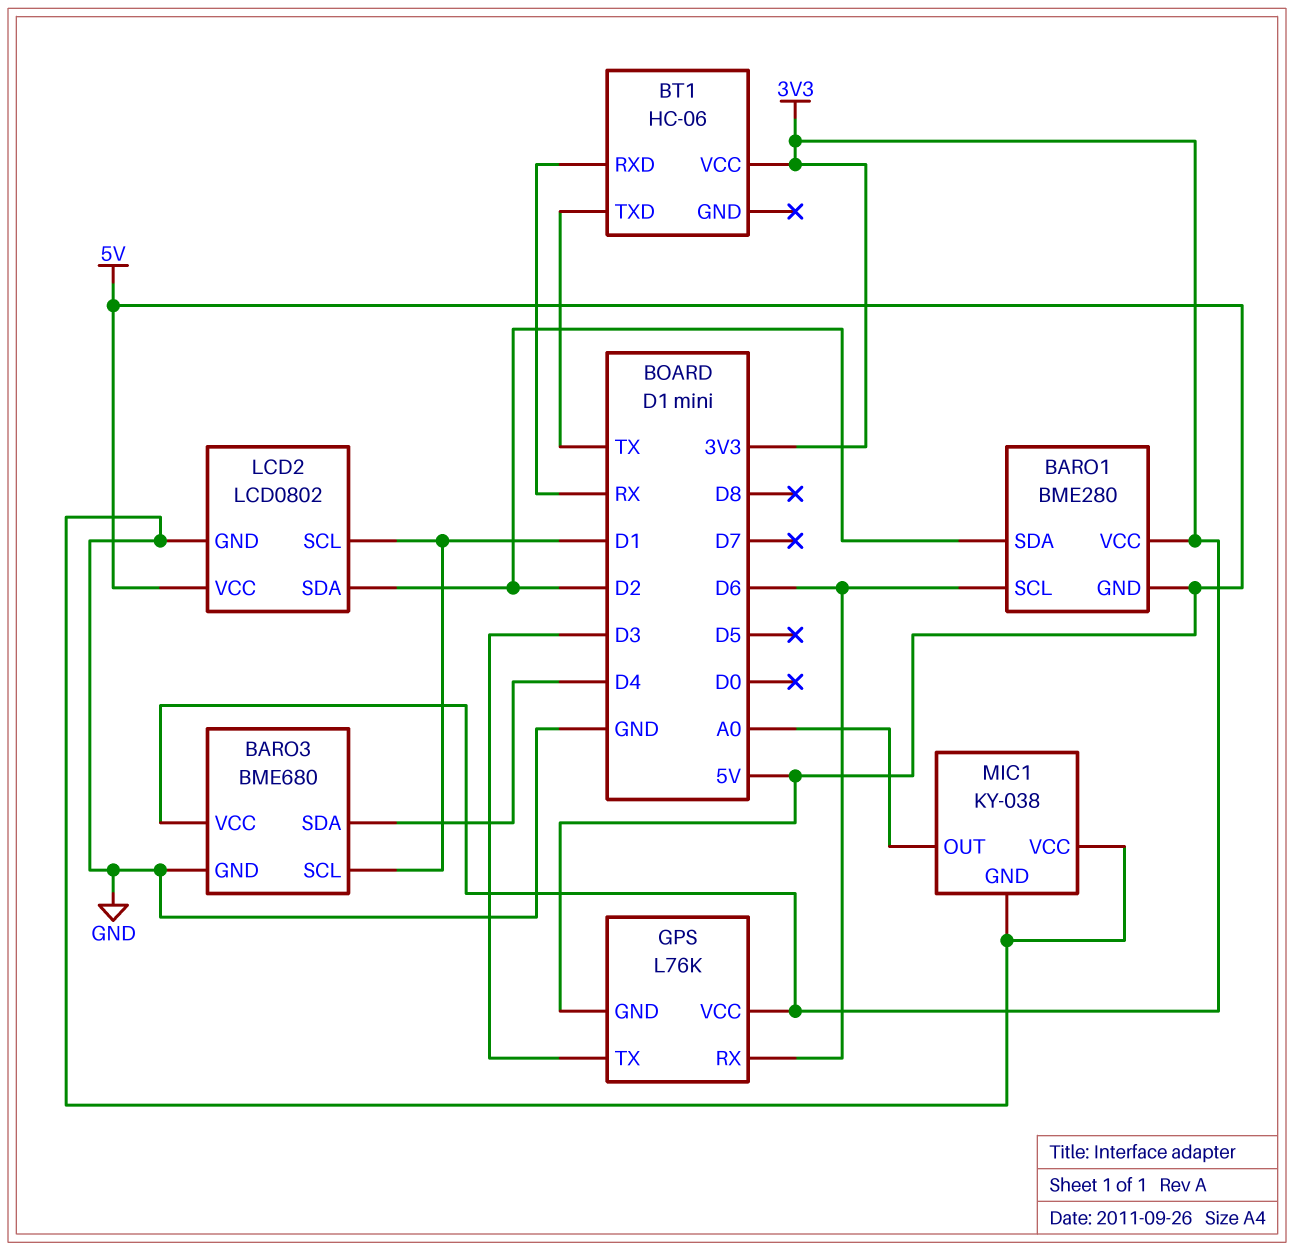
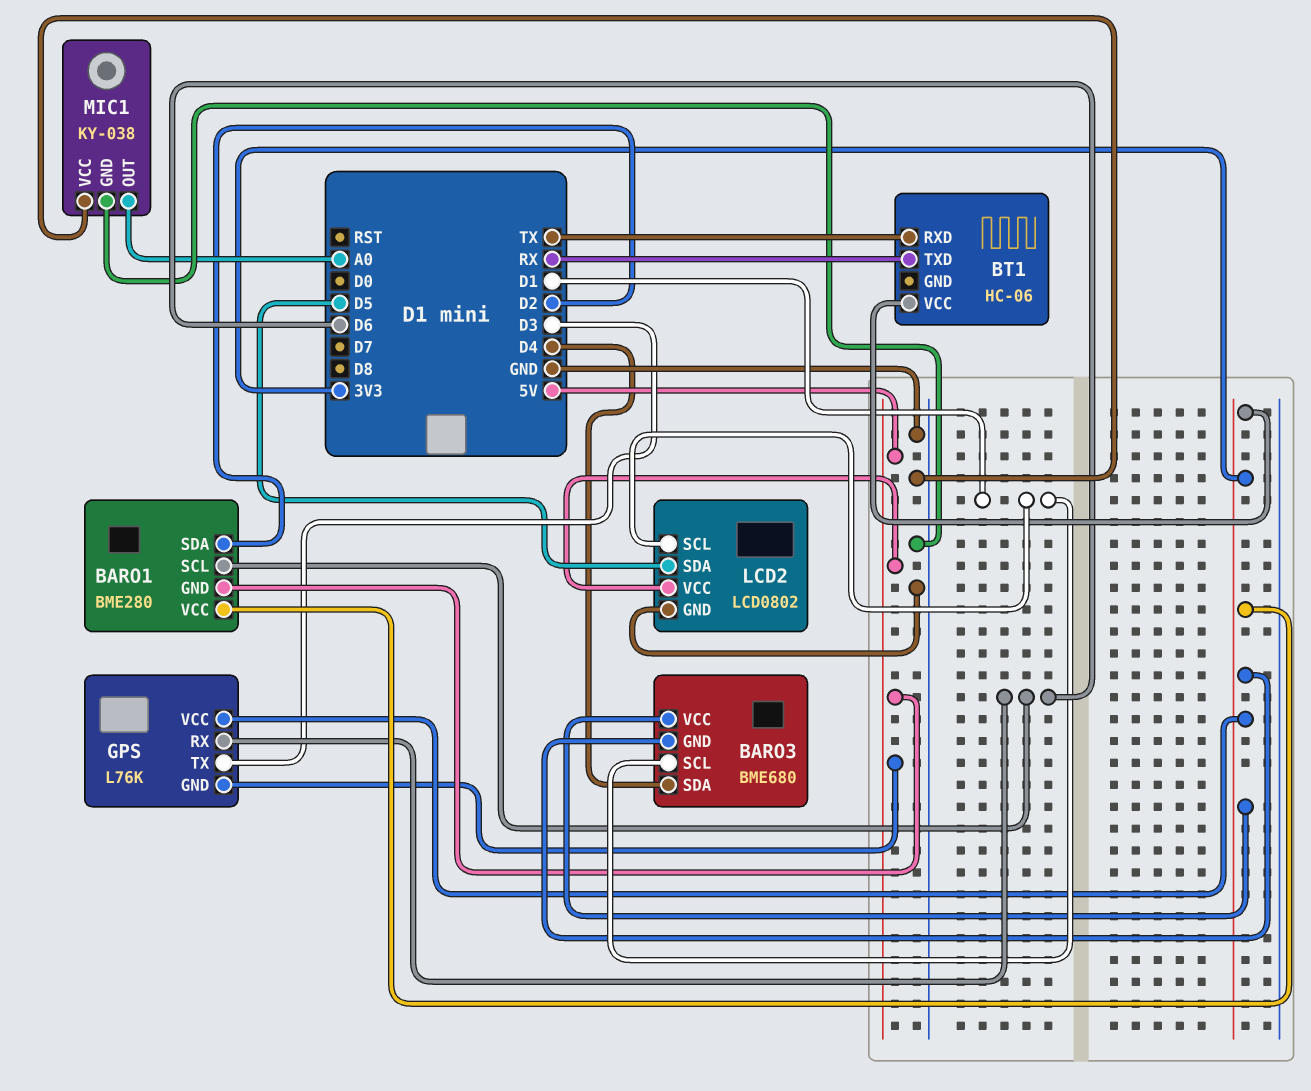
BARO3 pin GND: GND -> 3V3
BT1 pin RXD: RX -> TX
BT1 pin TXD: TX -> RX
LCD2 pin SDA: D2 -> D5

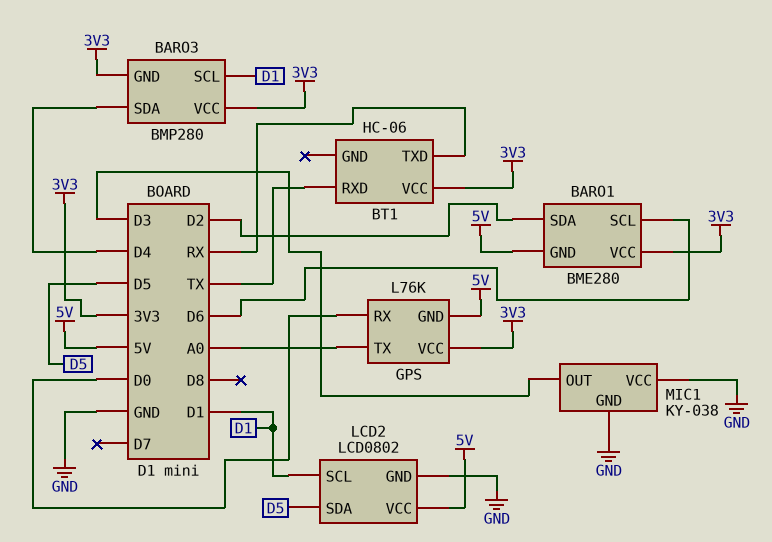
BARO3: BME680 -> BMP280
GPS pin RX: D6 -> D0
GPS pin TX: D3 -> A0
MIC1 pin OUT: A0 -> D3

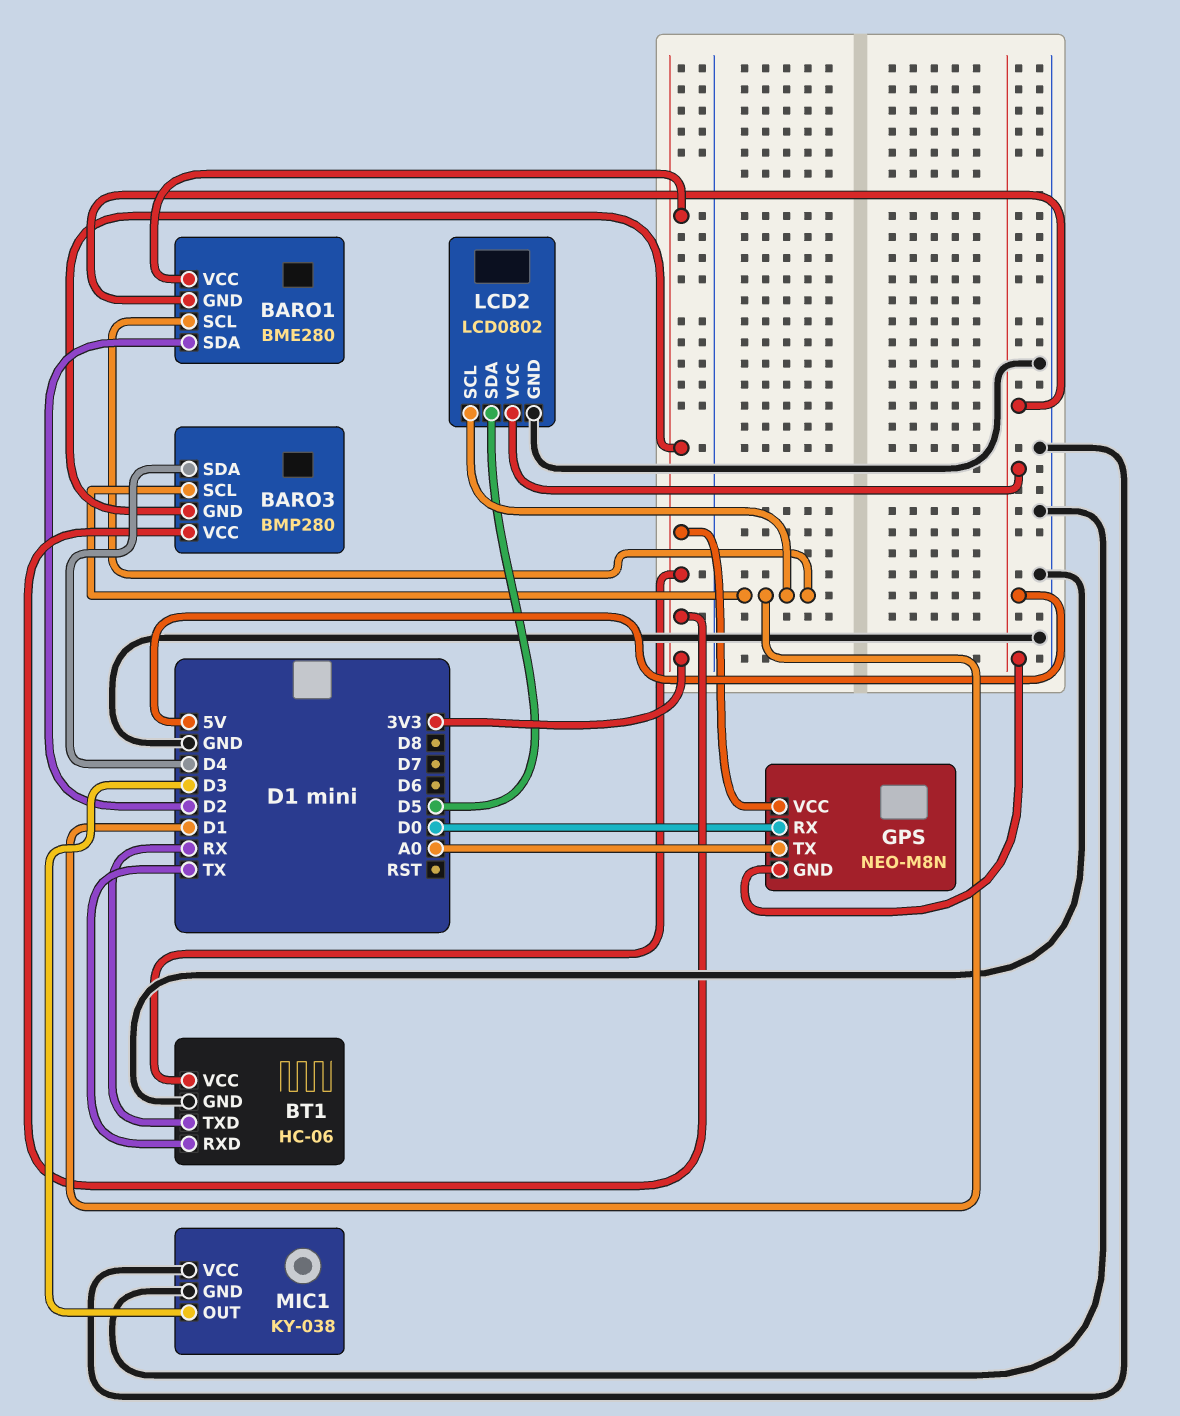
BARO1 pin SCL: D6 -> D1
BT1 pin GND: none -> GND
GPS: L76K -> NEO-M8N

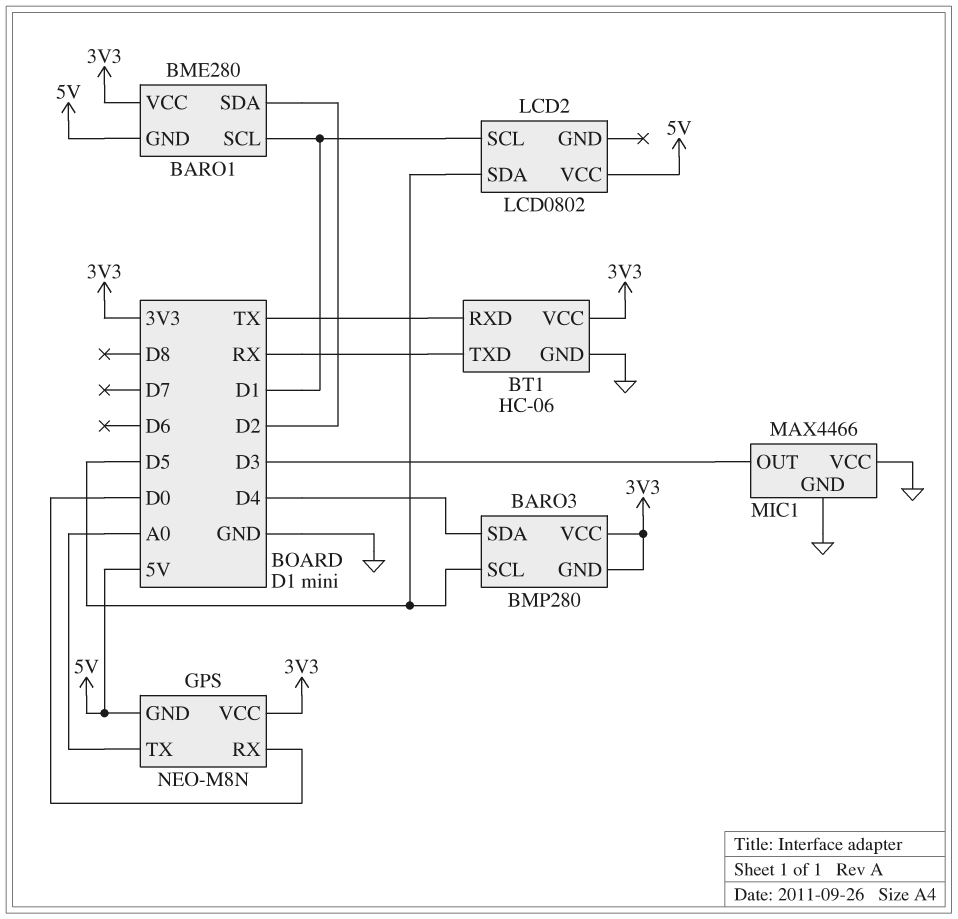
BARO3 pin SCL: D1 -> D5
LCD2 pin GND: GND -> none
MIC1: KY-038 -> MAX4466

